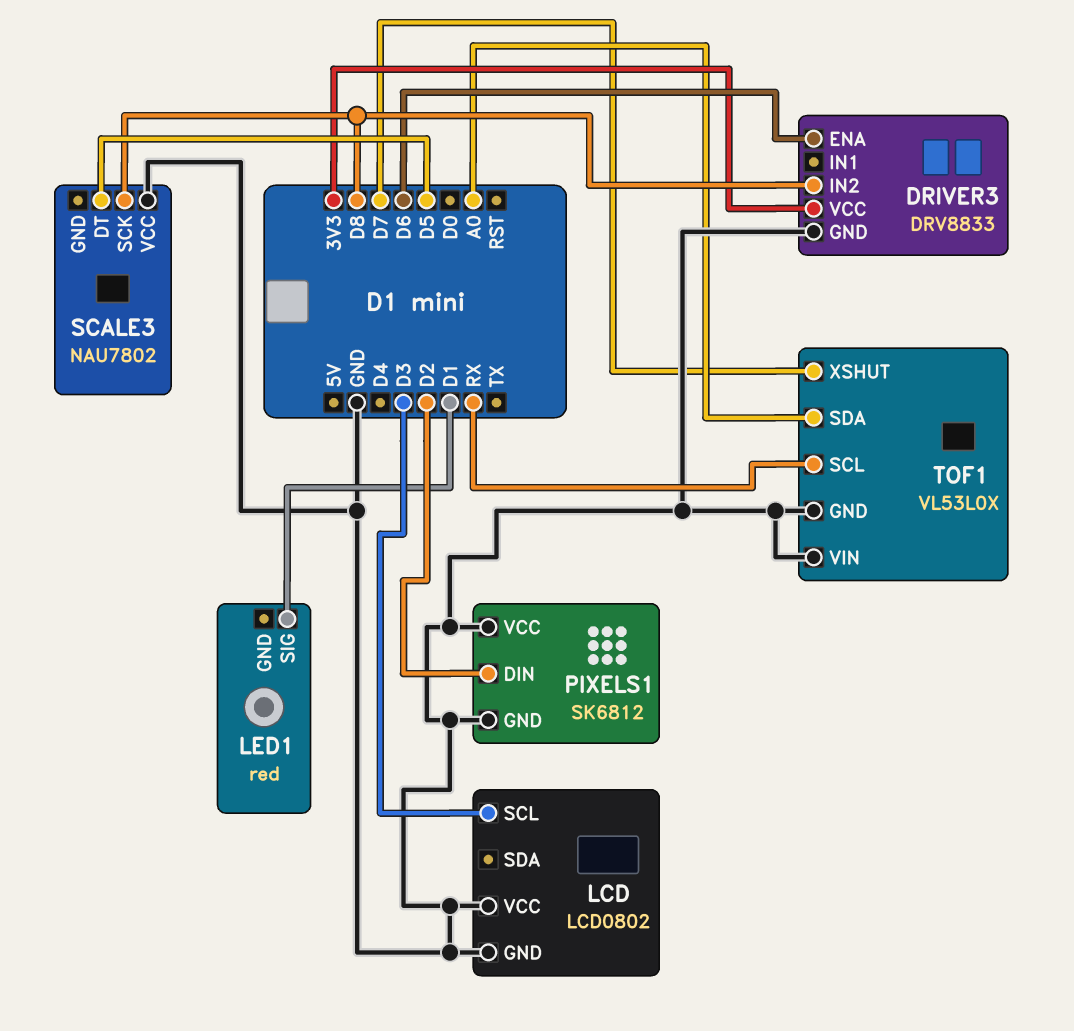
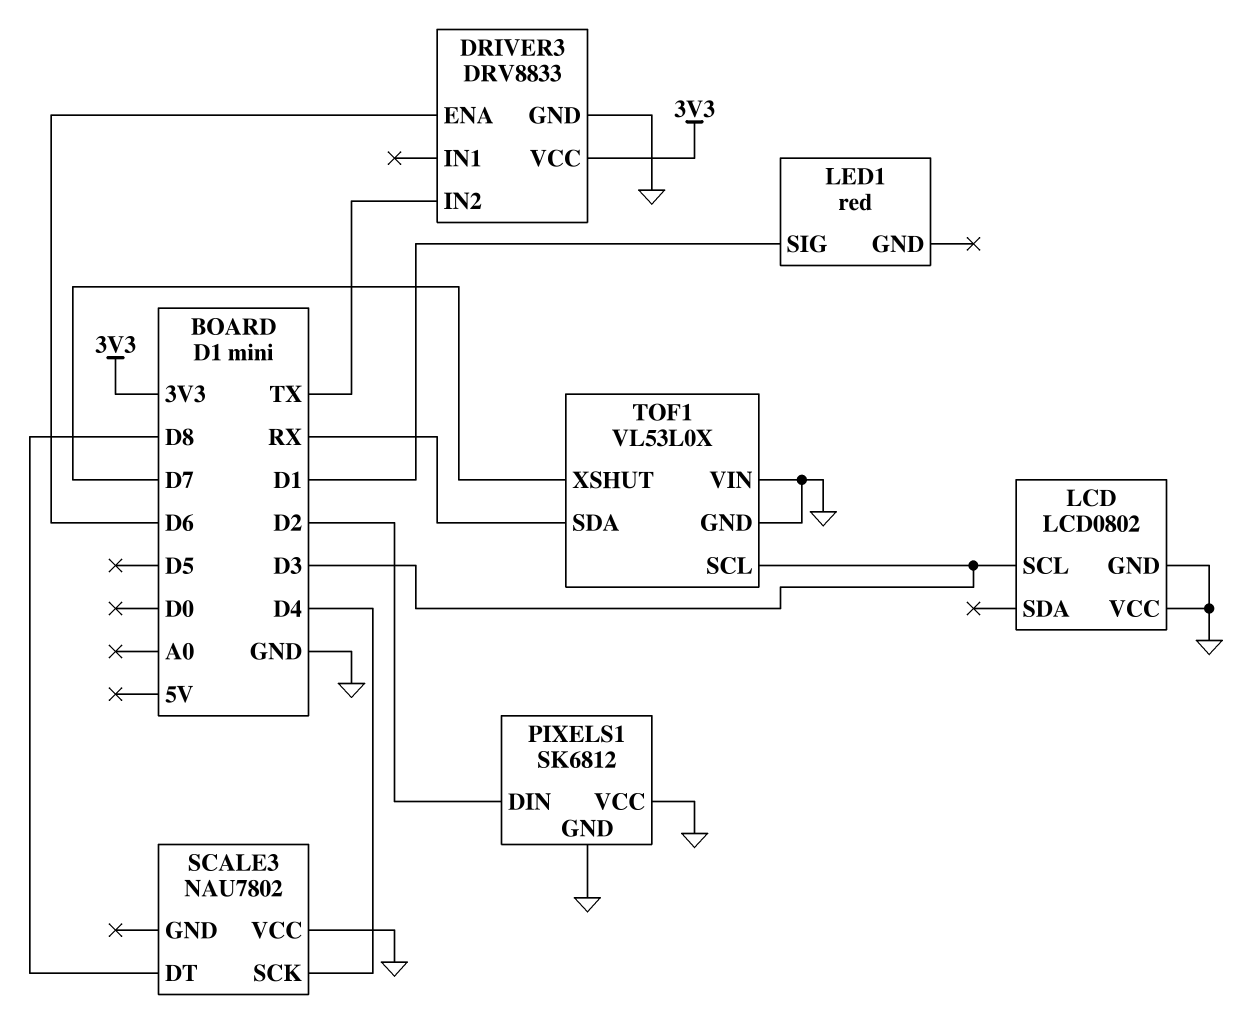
DRIVER3 pin IN2: D8 -> TX
SCALE3 pin DT: D5 -> D8
SCALE3 pin SCK: D8 -> D4
TOF1 pin SCL: RX -> D3
TOF1 pin SDA: A0 -> RX

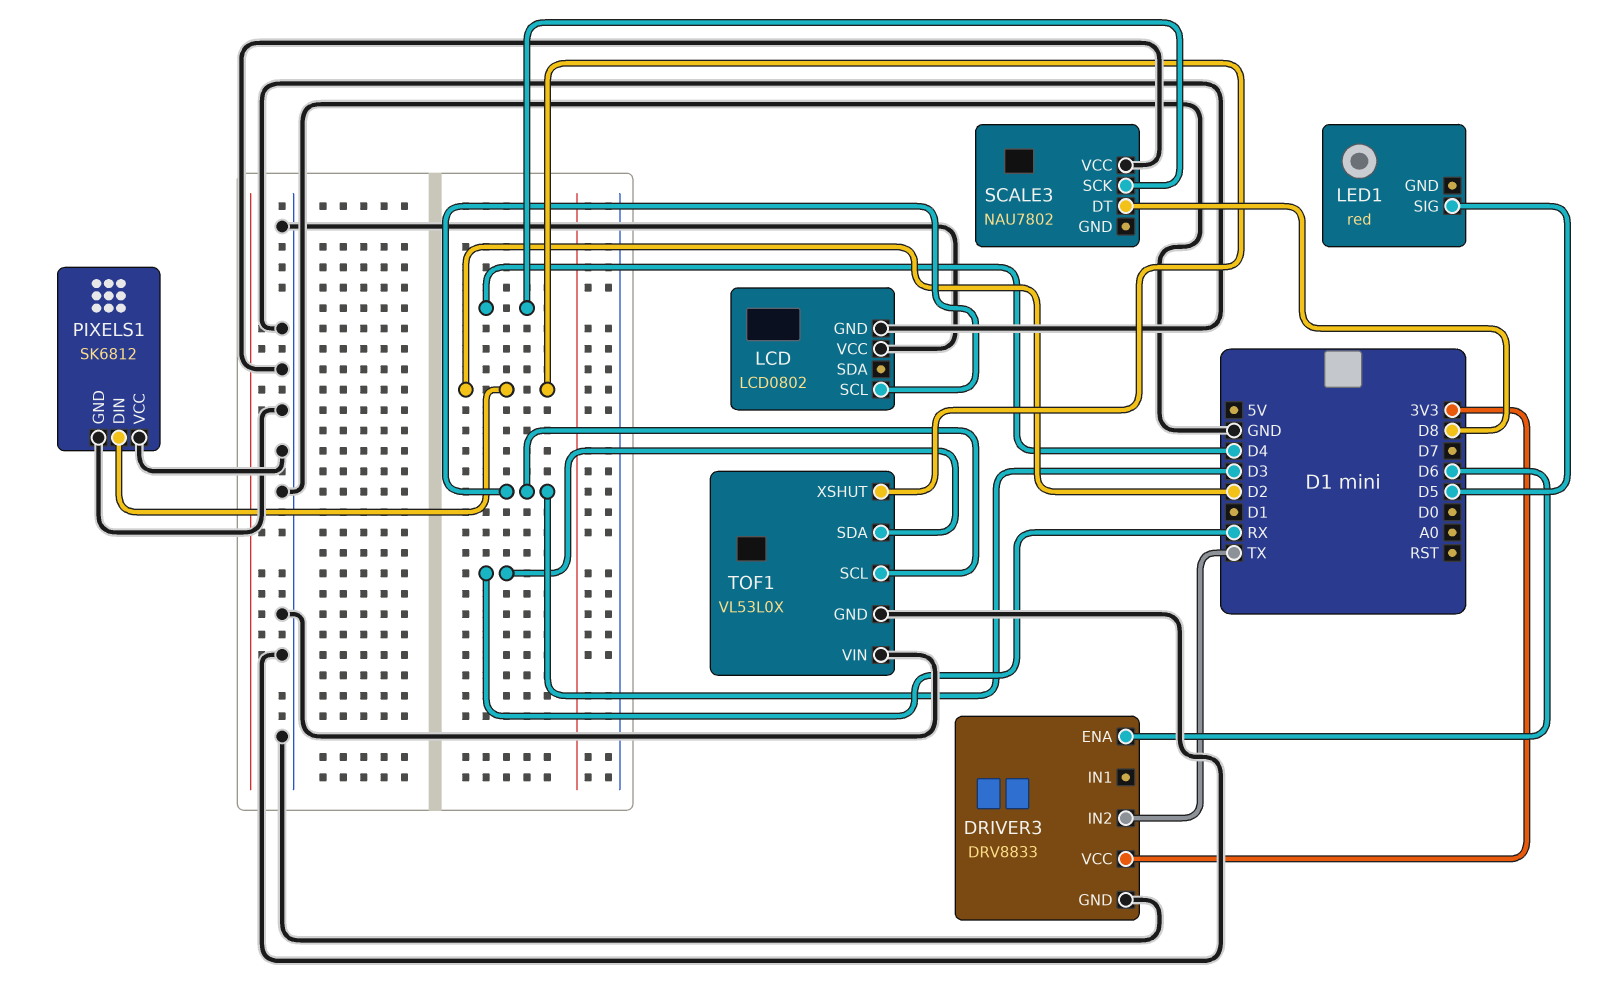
LED1 pin SIG: D1 -> D5
TOF1 pin XSHUT: D7 -> D2

